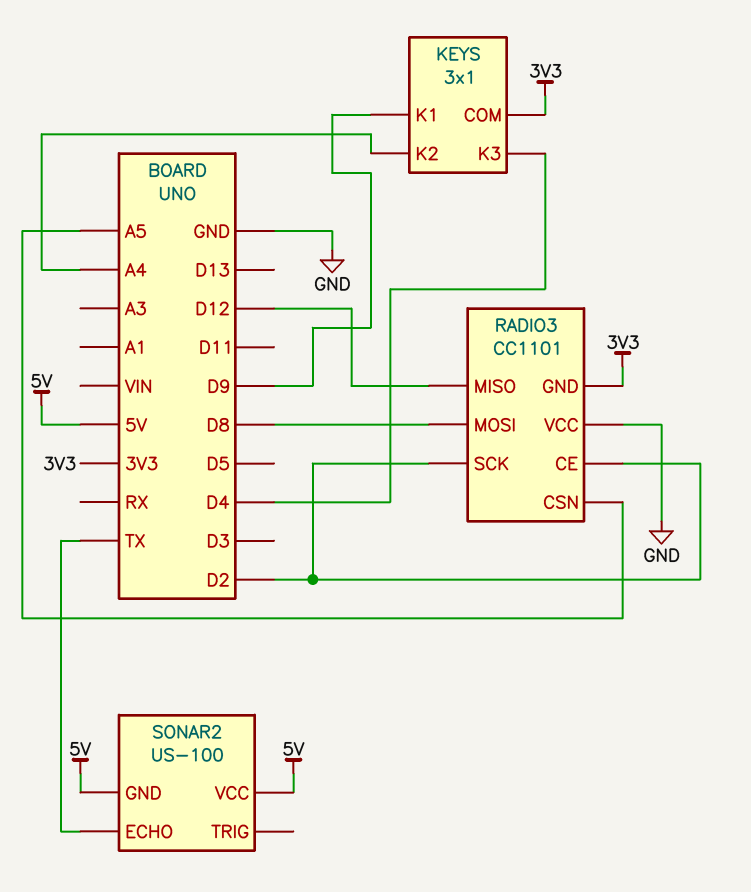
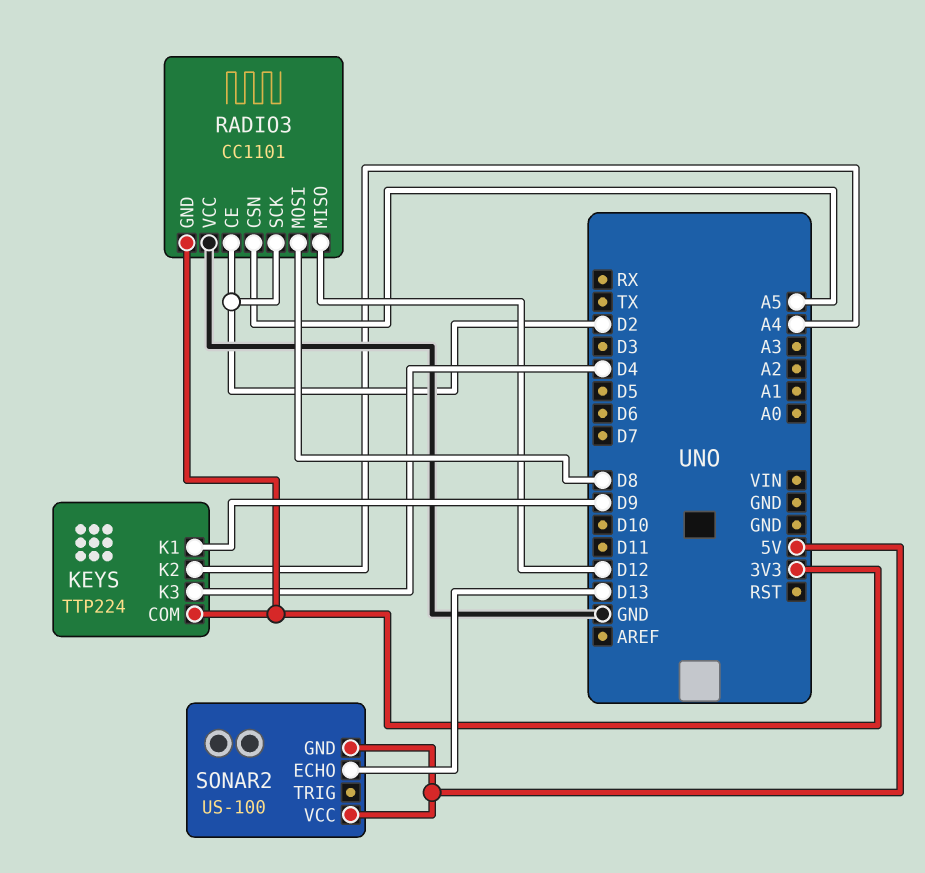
KEYS: 3x1 -> TTP224
SONAR2 pin ECHO: TX -> D13

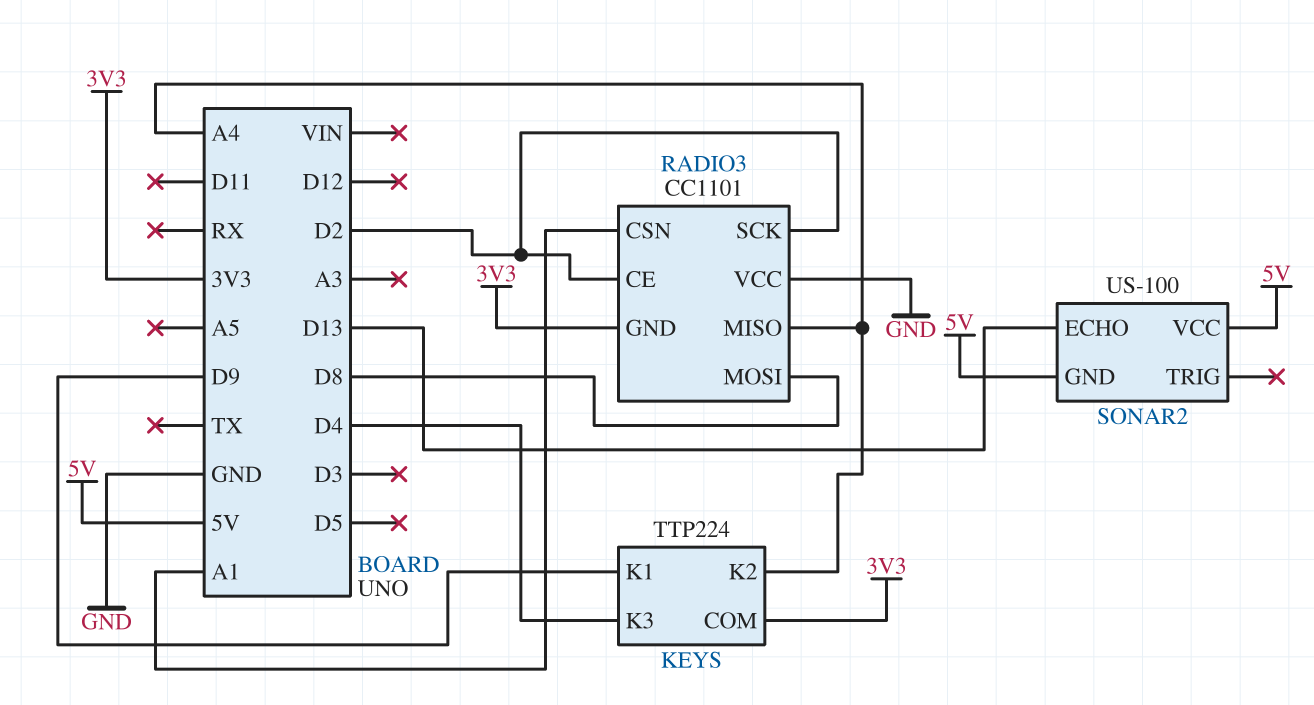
RADIO3 pin CSN: A5 -> A1
RADIO3 pin MISO: D12 -> A4

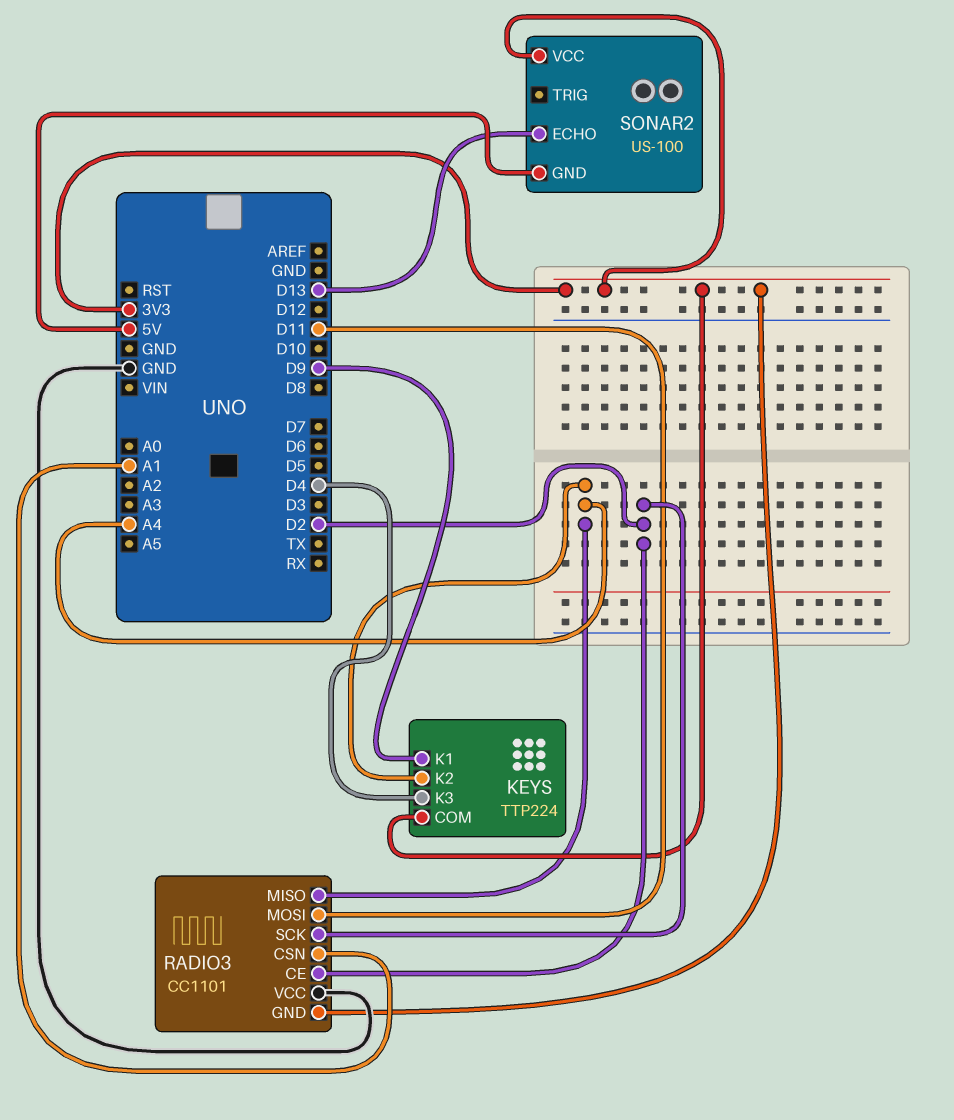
RADIO3 pin MOSI: D8 -> D11
SONAR2 pin VCC: 5V -> 3V3

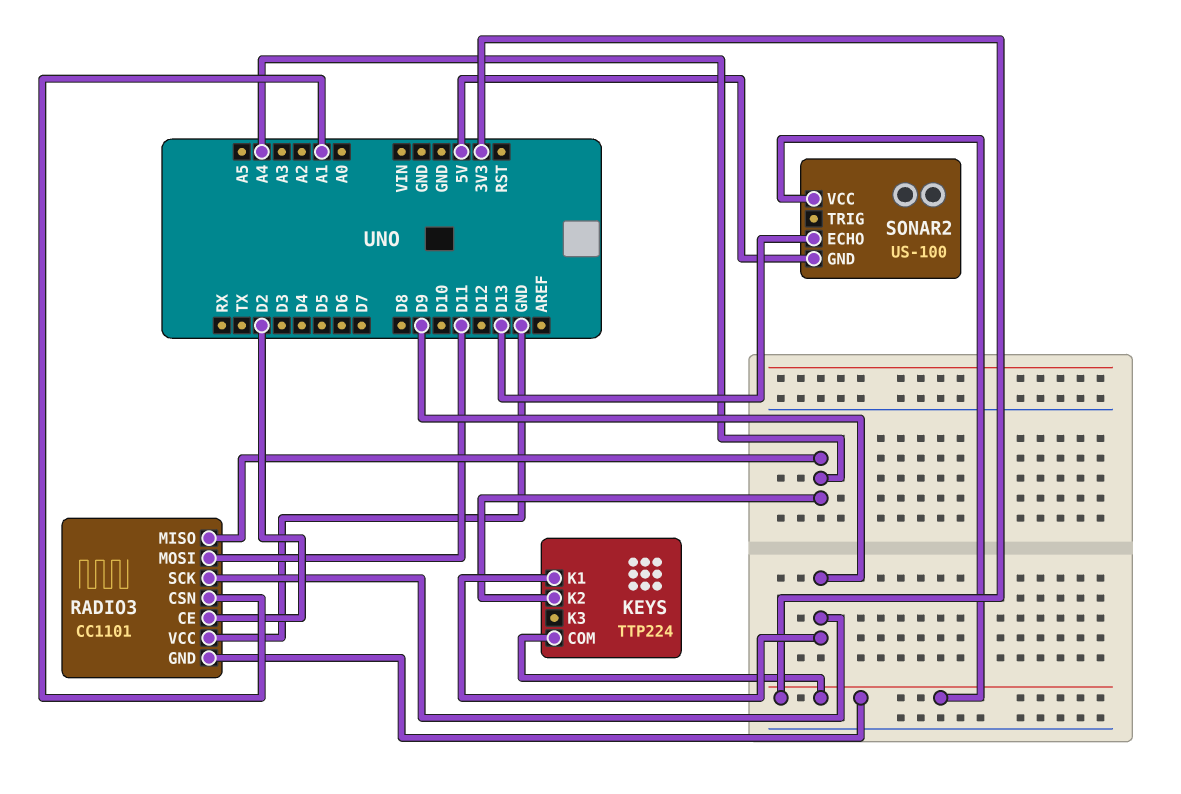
KEYS pin K3: D4 -> none
RADIO3 pin SCK: D2 -> D9

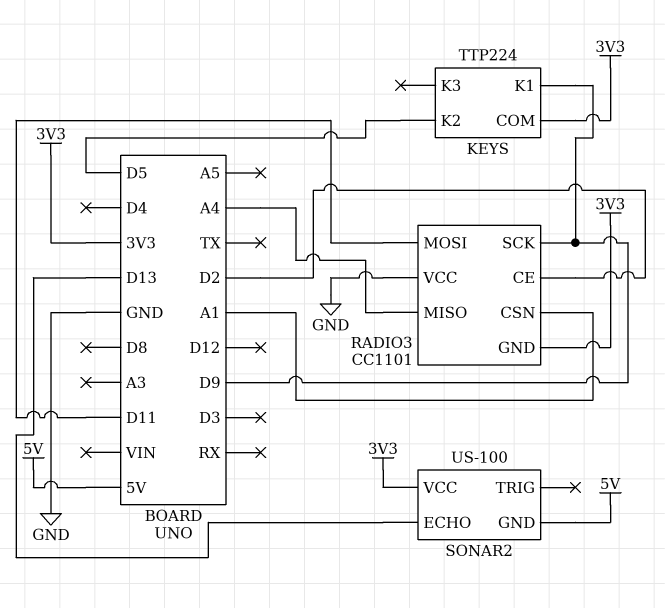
KEYS pin K2: A4 -> D5

